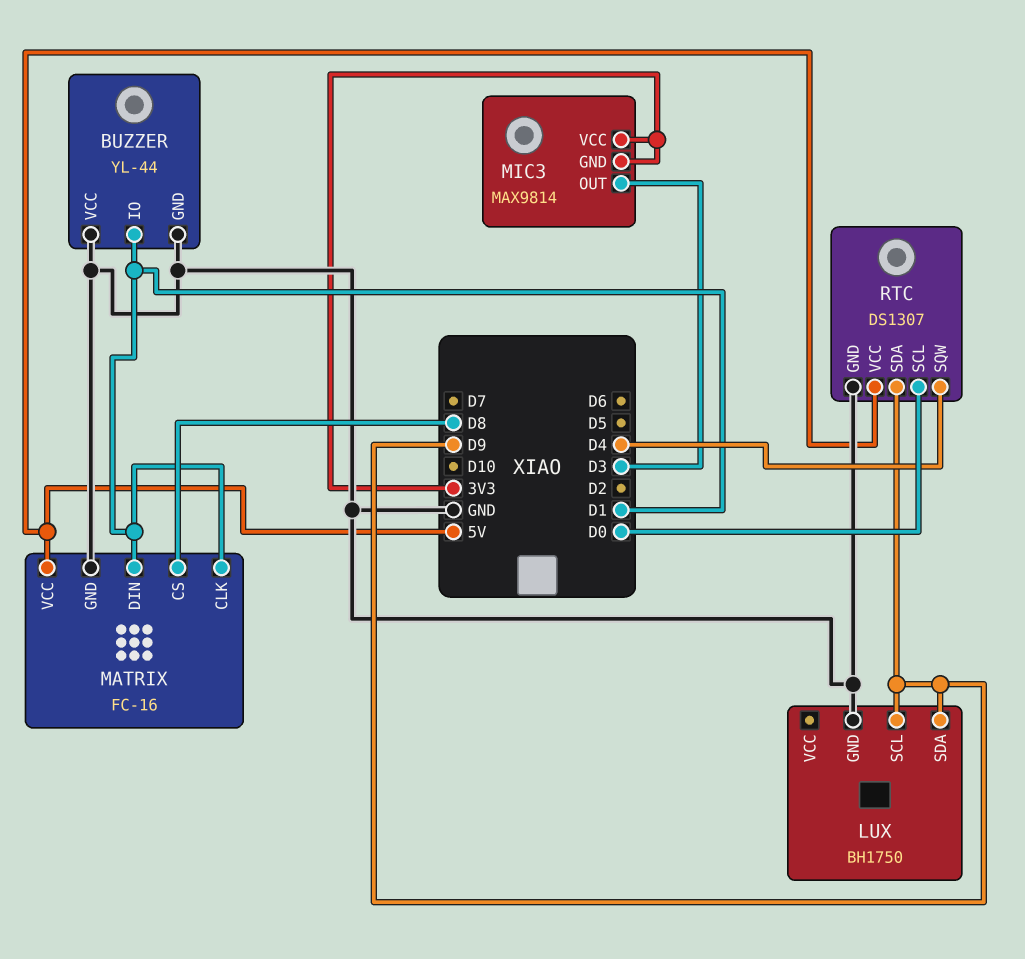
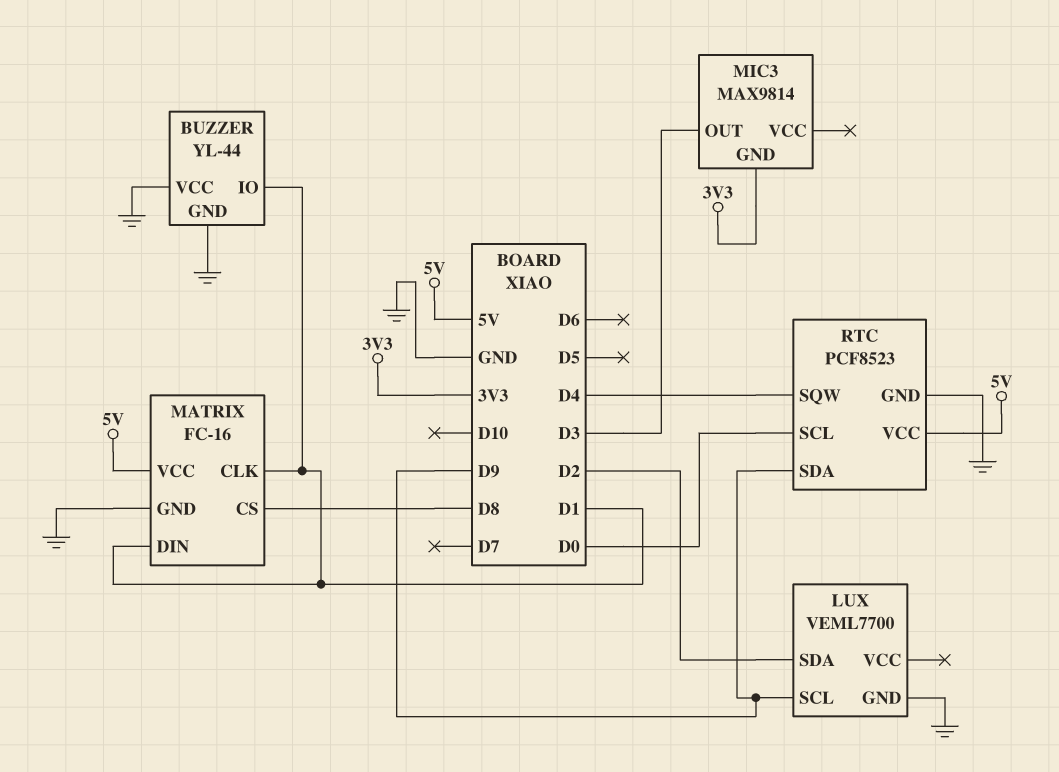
LUX: BH1750 -> VEML7700
LUX pin SDA: D9 -> D2
MIC3 pin VCC: 3V3 -> none
RTC: DS1307 -> PCF8523

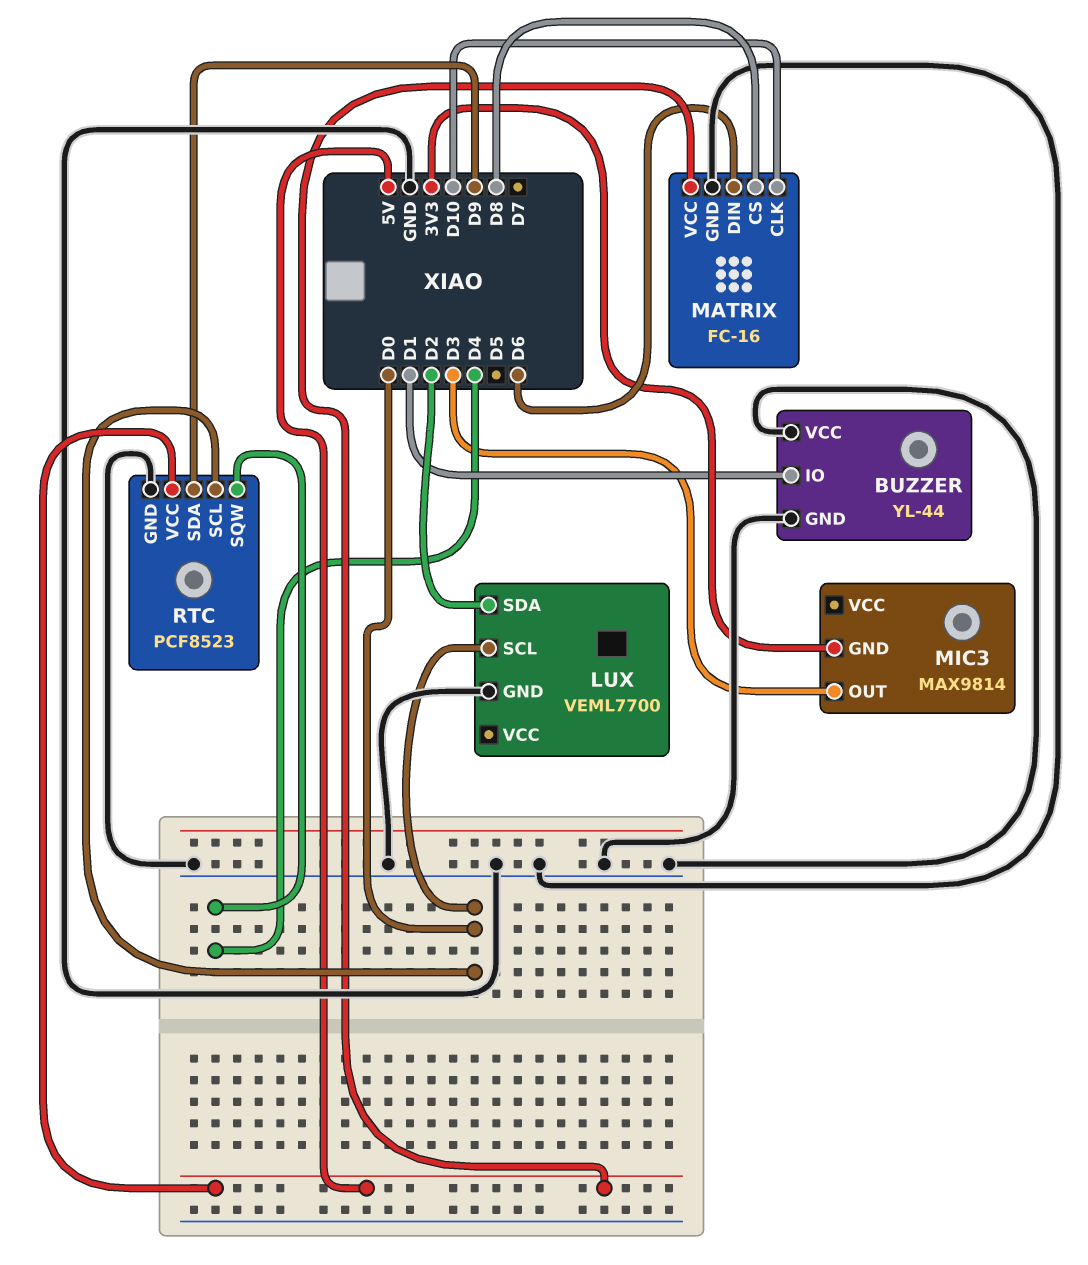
LUX pin SCL: D9 -> D0
MATRIX pin CLK: D1 -> D10
MATRIX pin DIN: D1 -> D6

